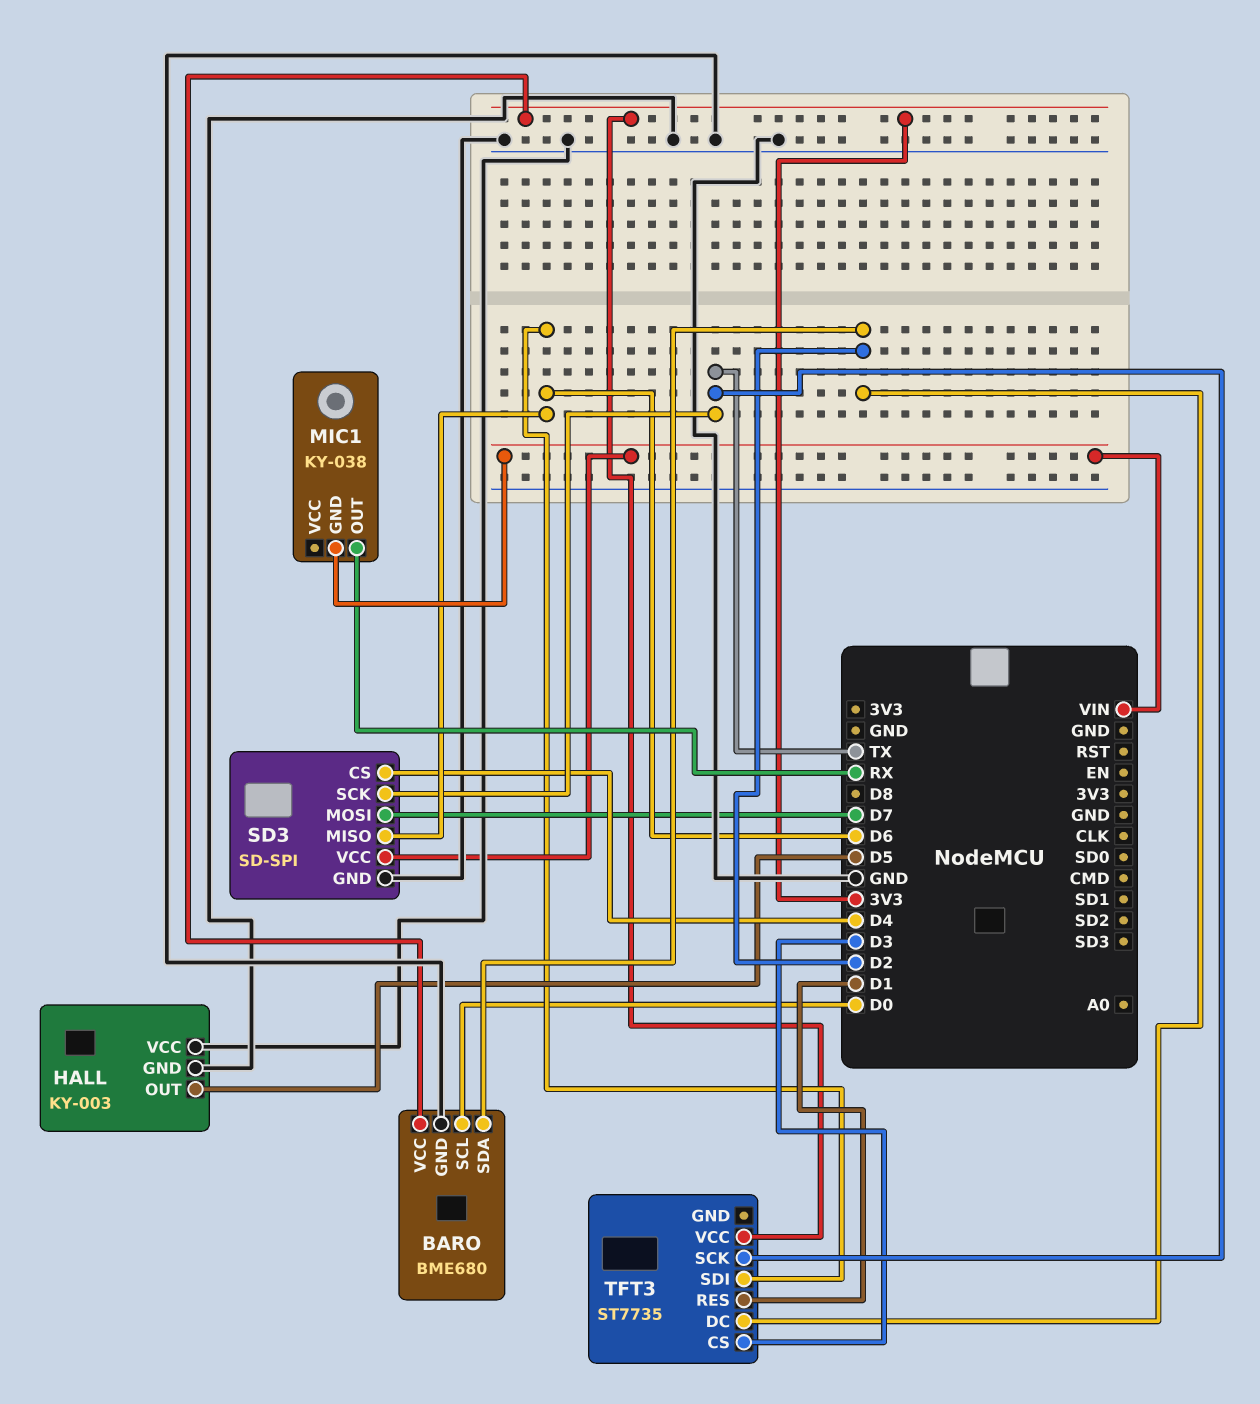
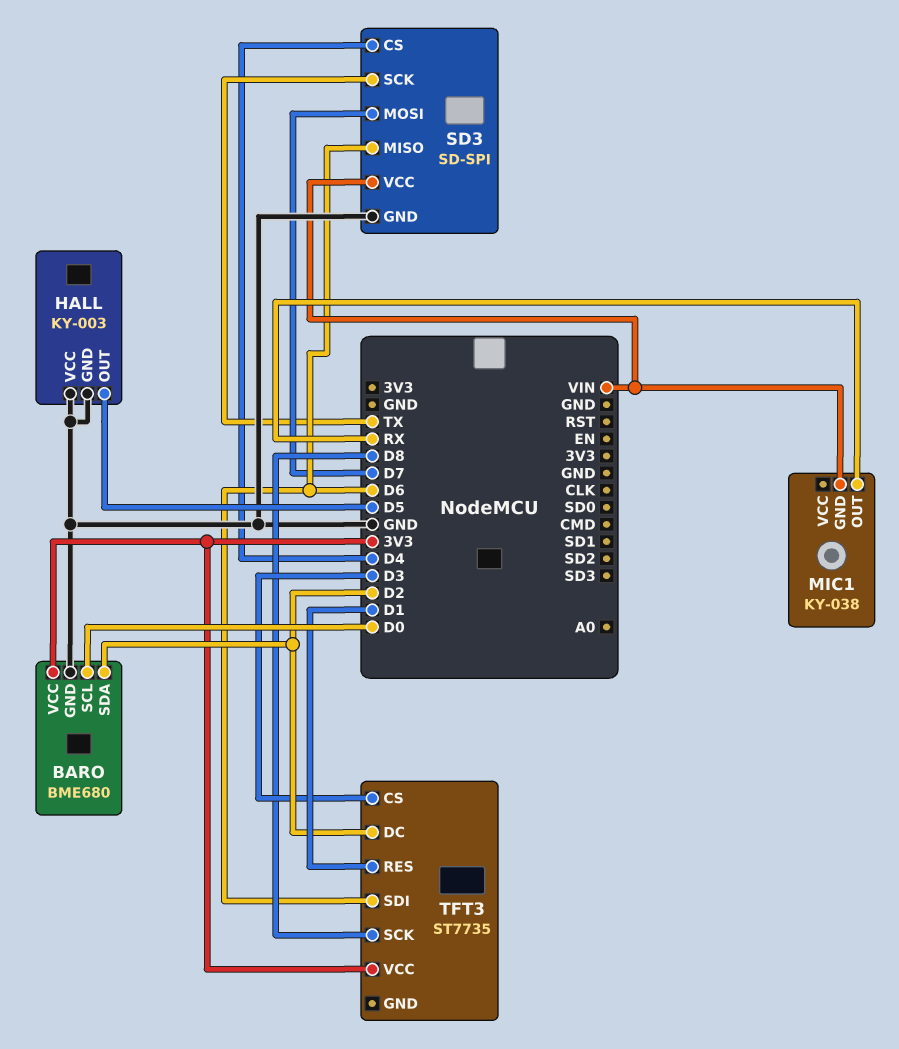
TFT3 pin SCK: TX -> D8

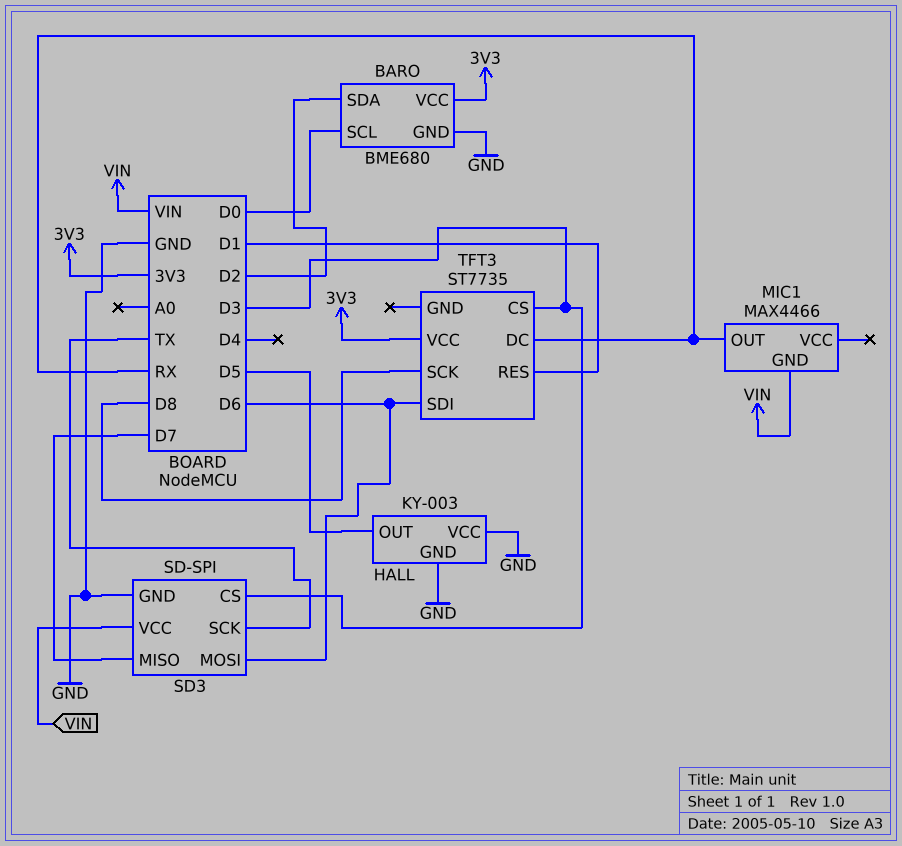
MIC1: KY-038 -> MAX4466
SD3 pin CS: D4 -> D3
SD3 pin MISO: D6 -> D7
SD3 pin MOSI: D7 -> D6
TFT3 pin DC: D2 -> RX

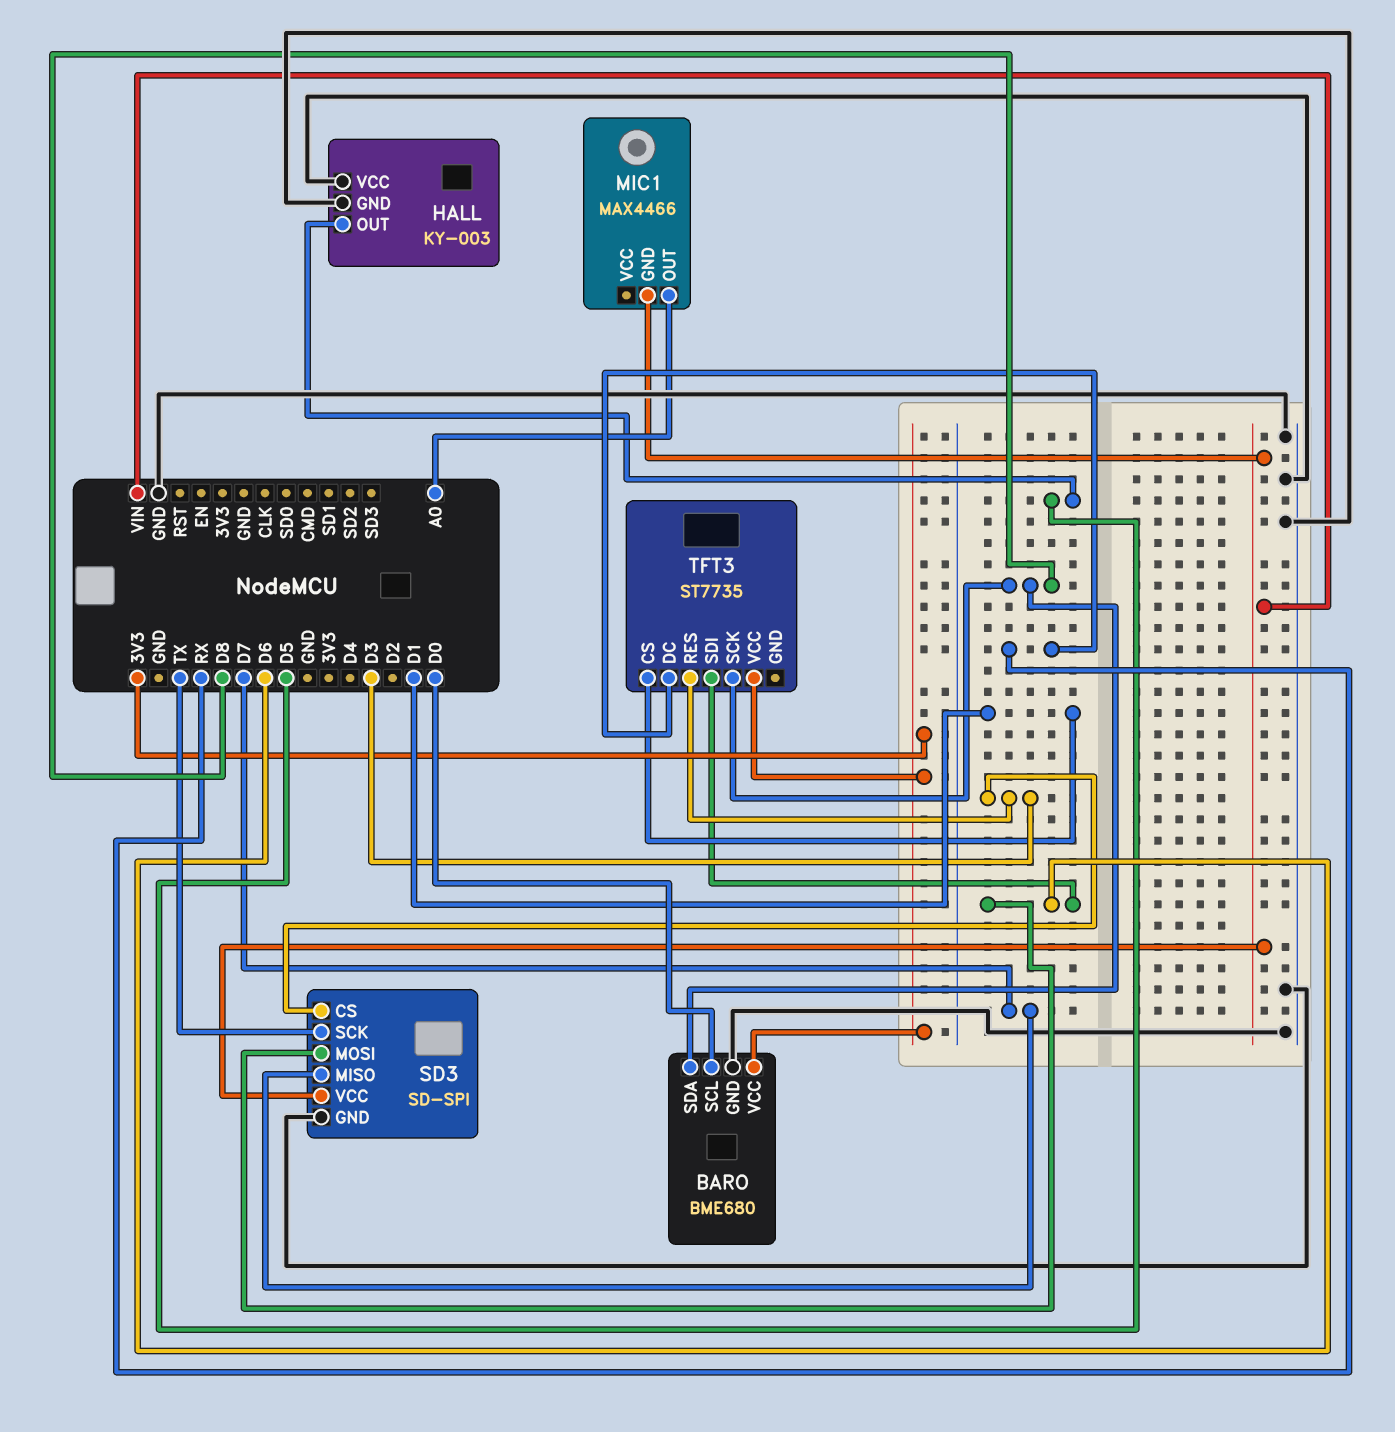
BARO pin SDA: D2 -> D8
MIC1 pin OUT: RX -> A0
TFT3 pin CS: D3 -> D1
TFT3 pin RES: D1 -> D3

